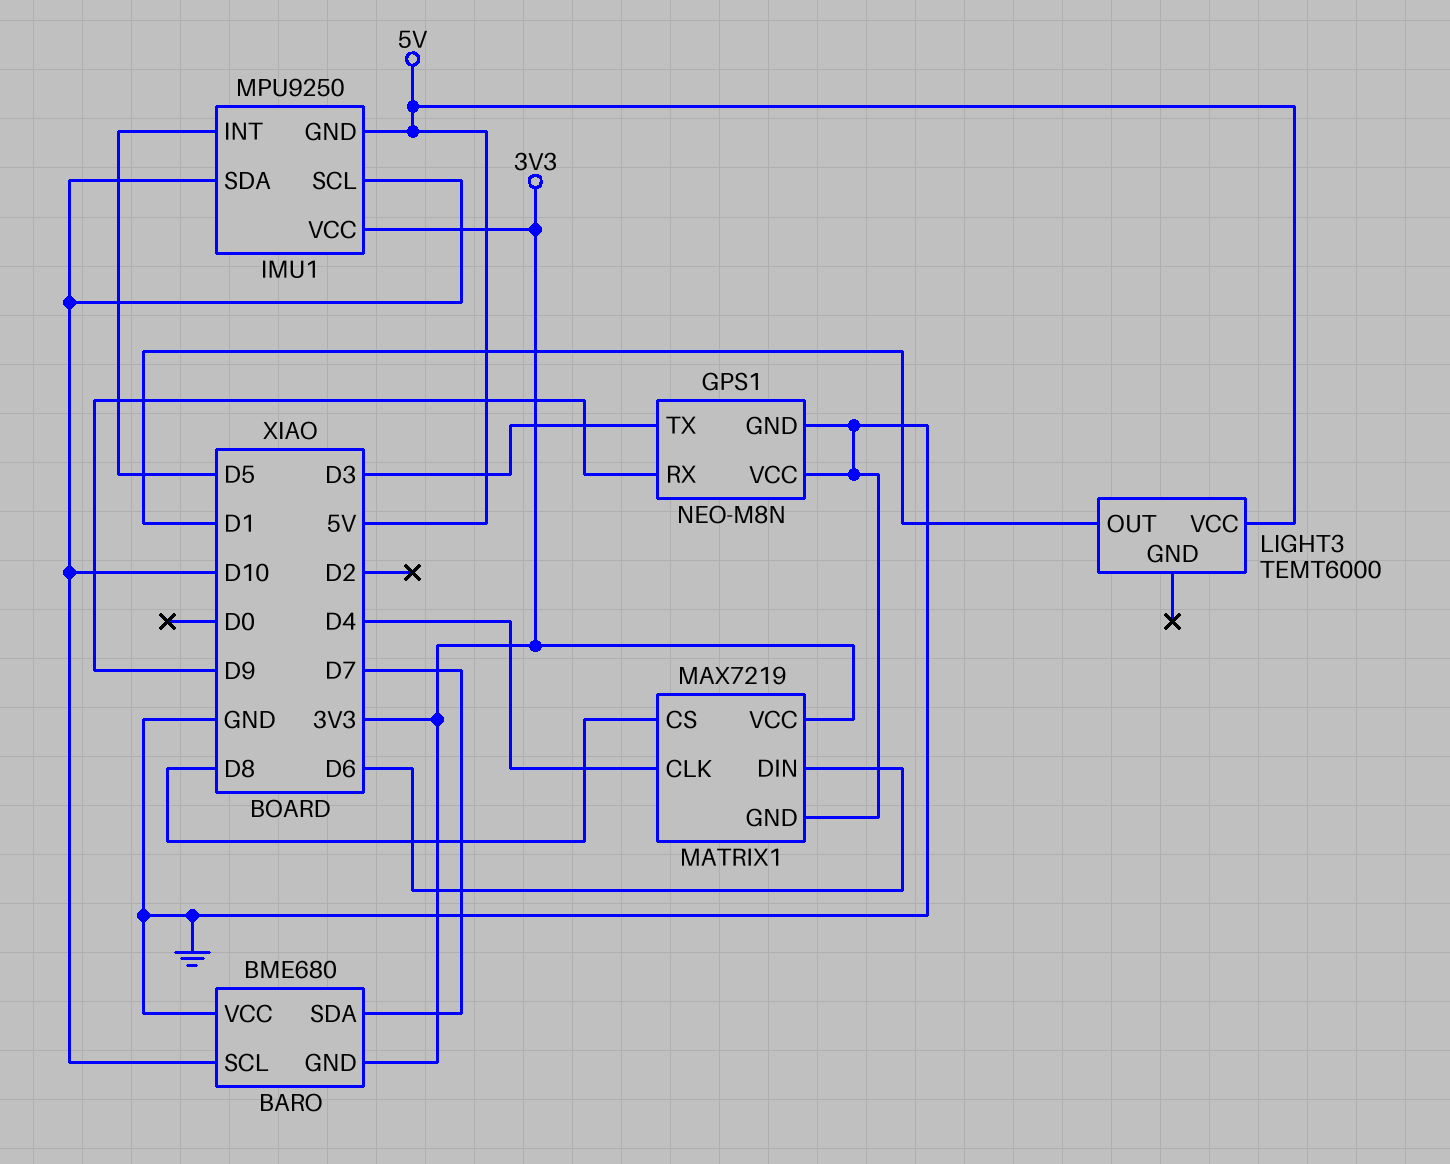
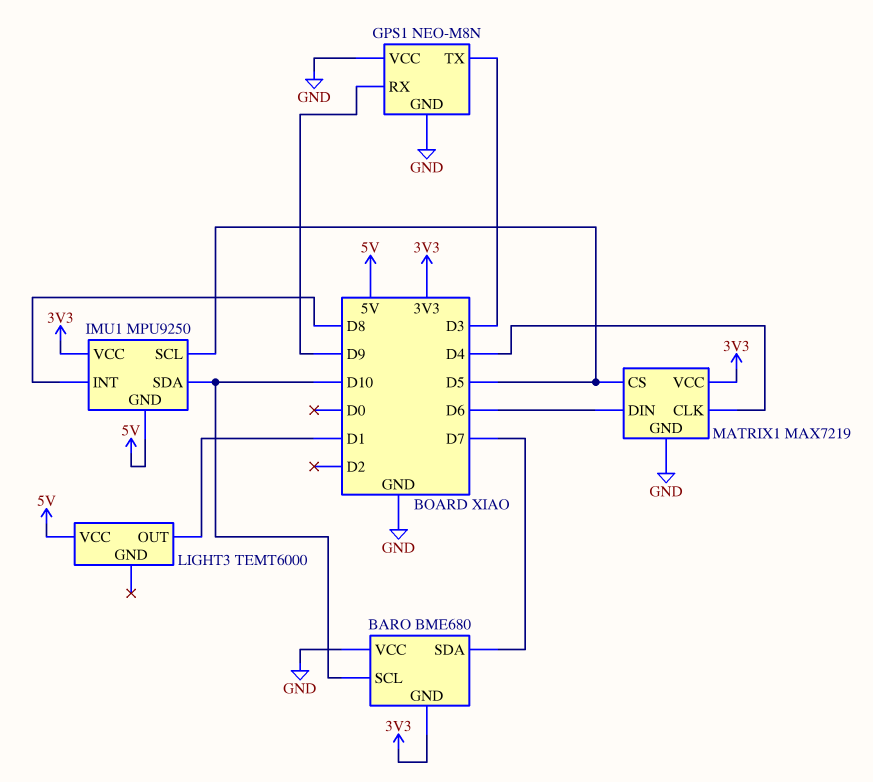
IMU1 pin INT: D5 -> D8
IMU1 pin SCL: D10 -> D5
MATRIX1 pin CS: D8 -> D5

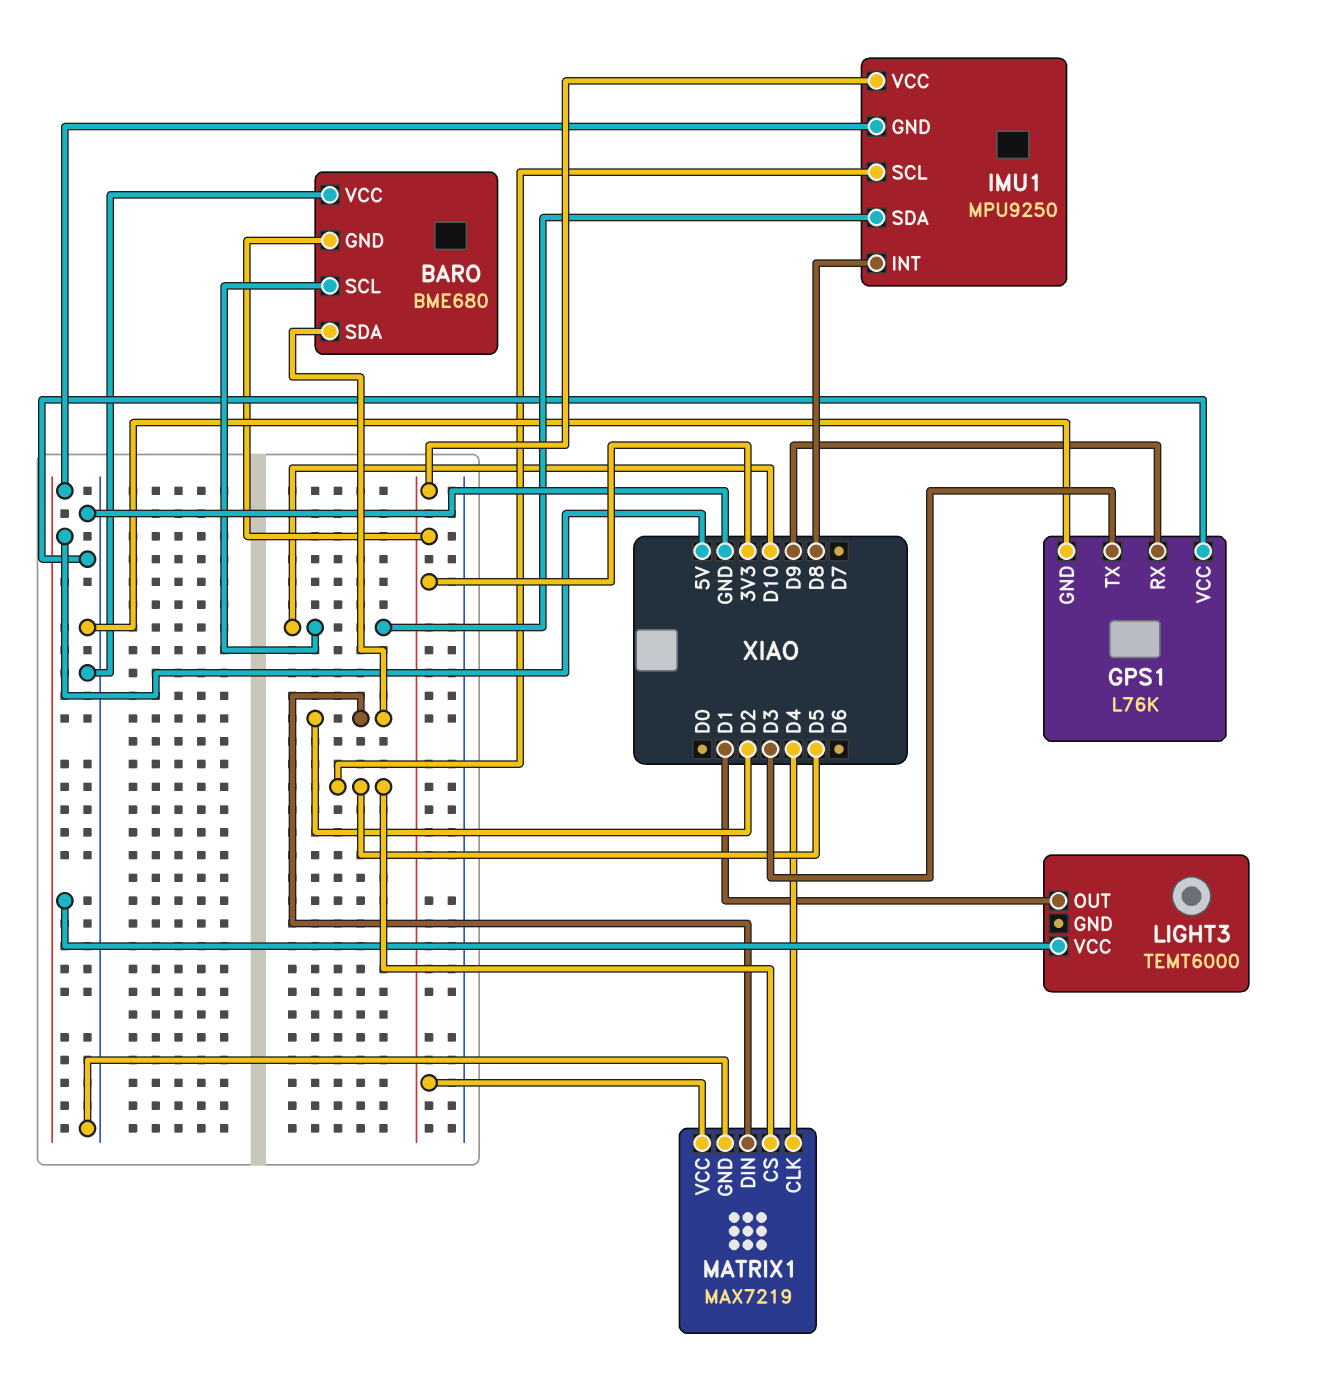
BARO pin SDA: D7 -> D2
GPS1: NEO-M8N -> L76K
MATRIX1 pin DIN: D6 -> D2

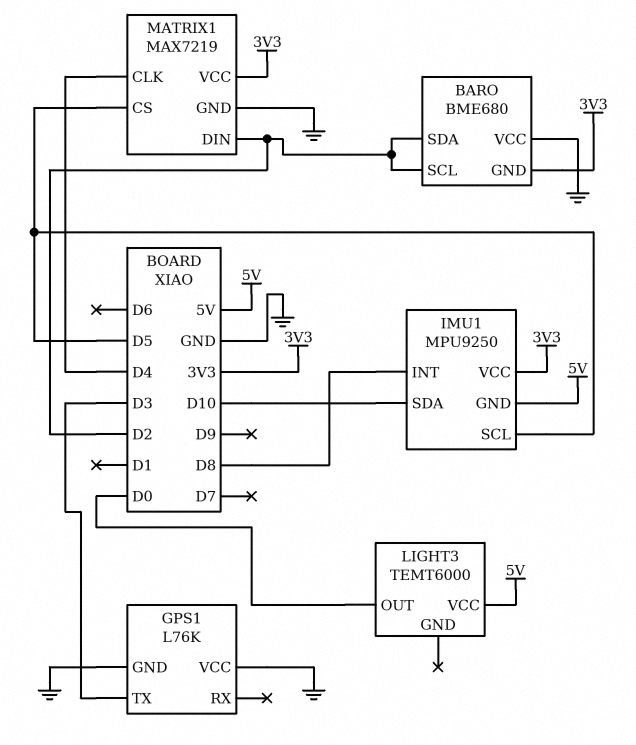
BARO pin SCL: D10 -> D2
GPS1 pin RX: D9 -> none
LIGHT3 pin OUT: D1 -> D0

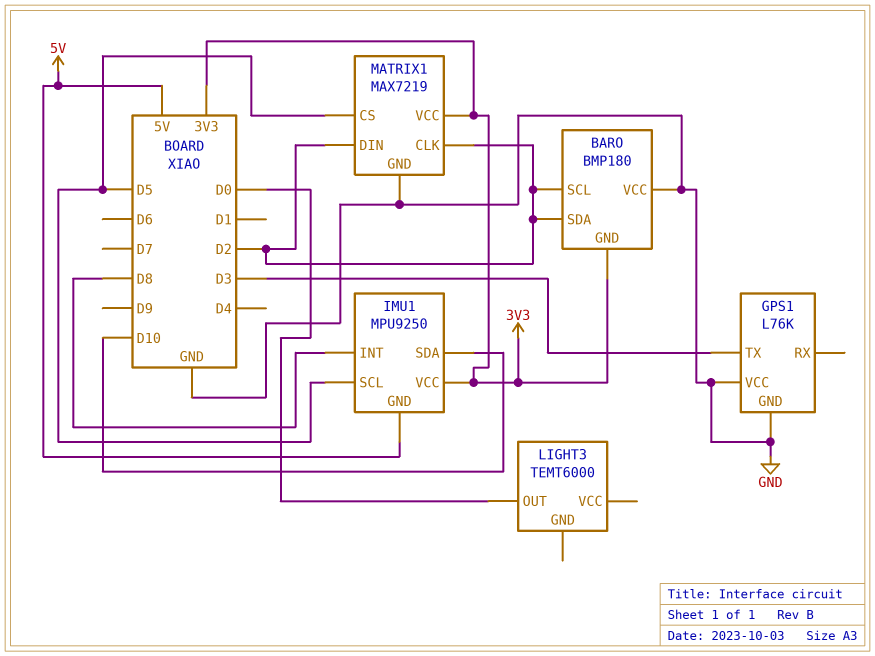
BARO: BME680 -> BMP180
LIGHT3 pin VCC: 5V -> none
MATRIX1 pin CLK: D4 -> D2

